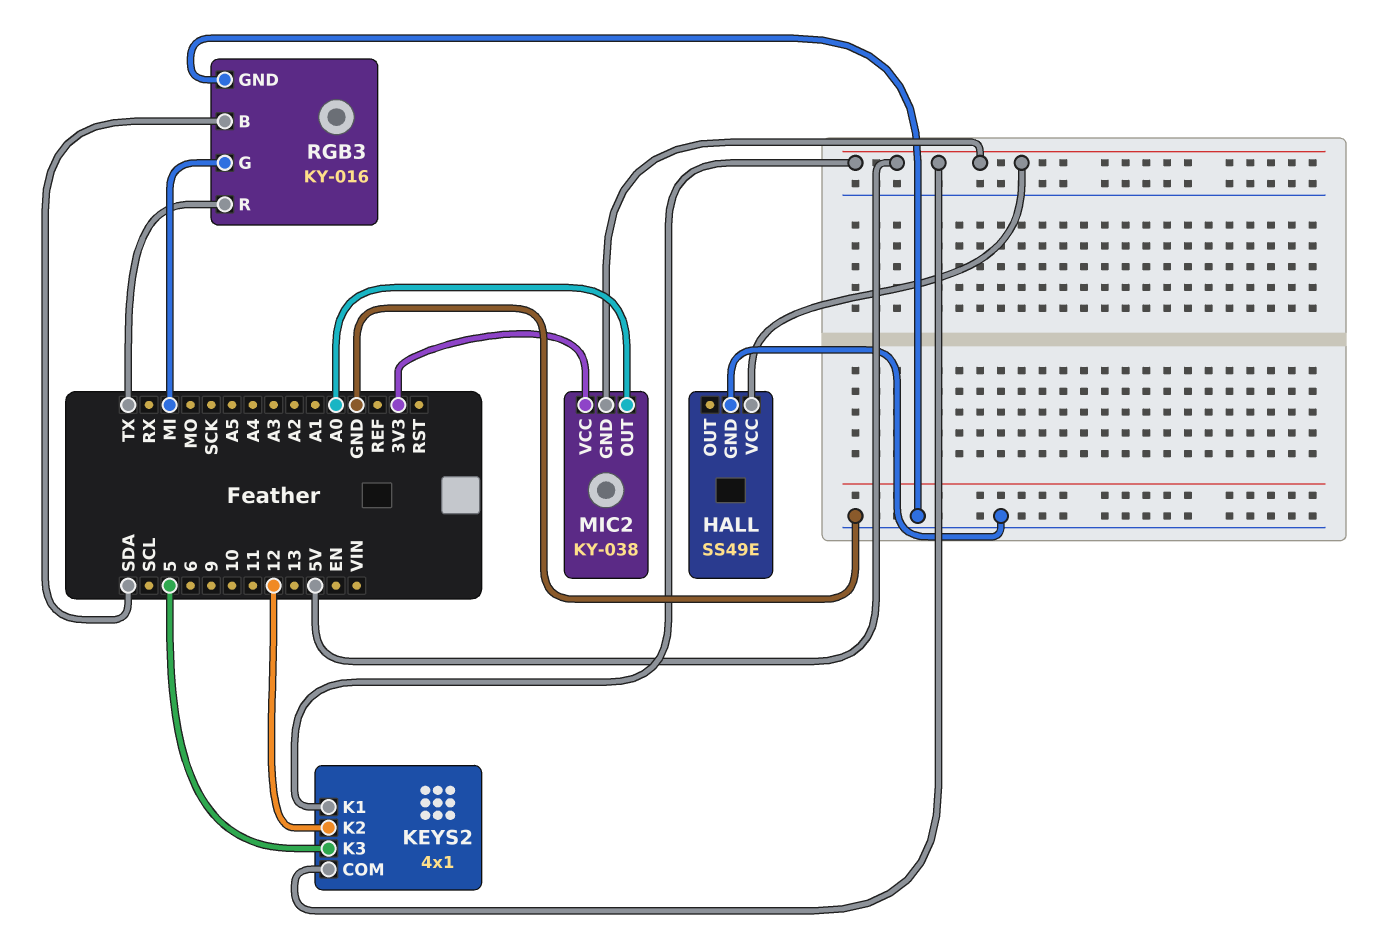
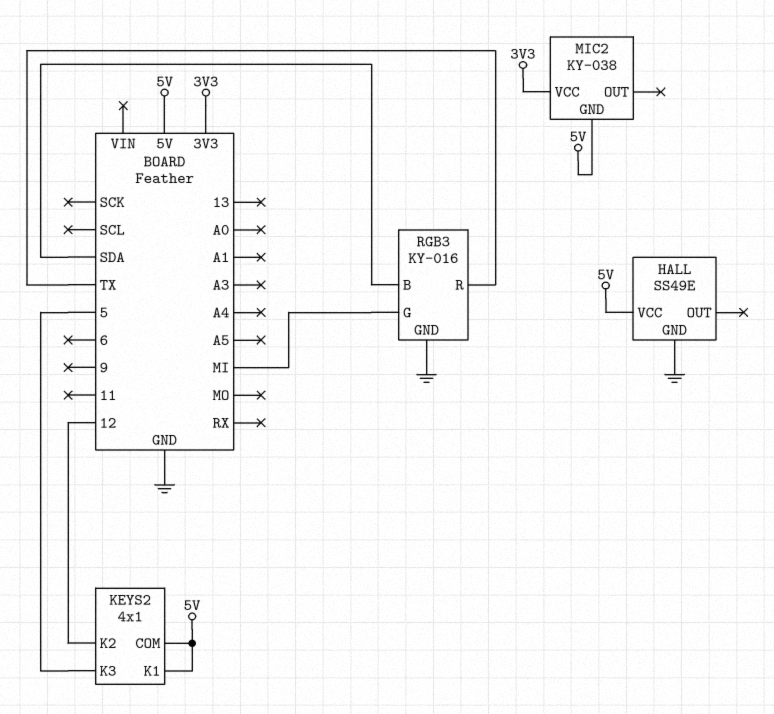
MIC2 pin OUT: A0 -> none

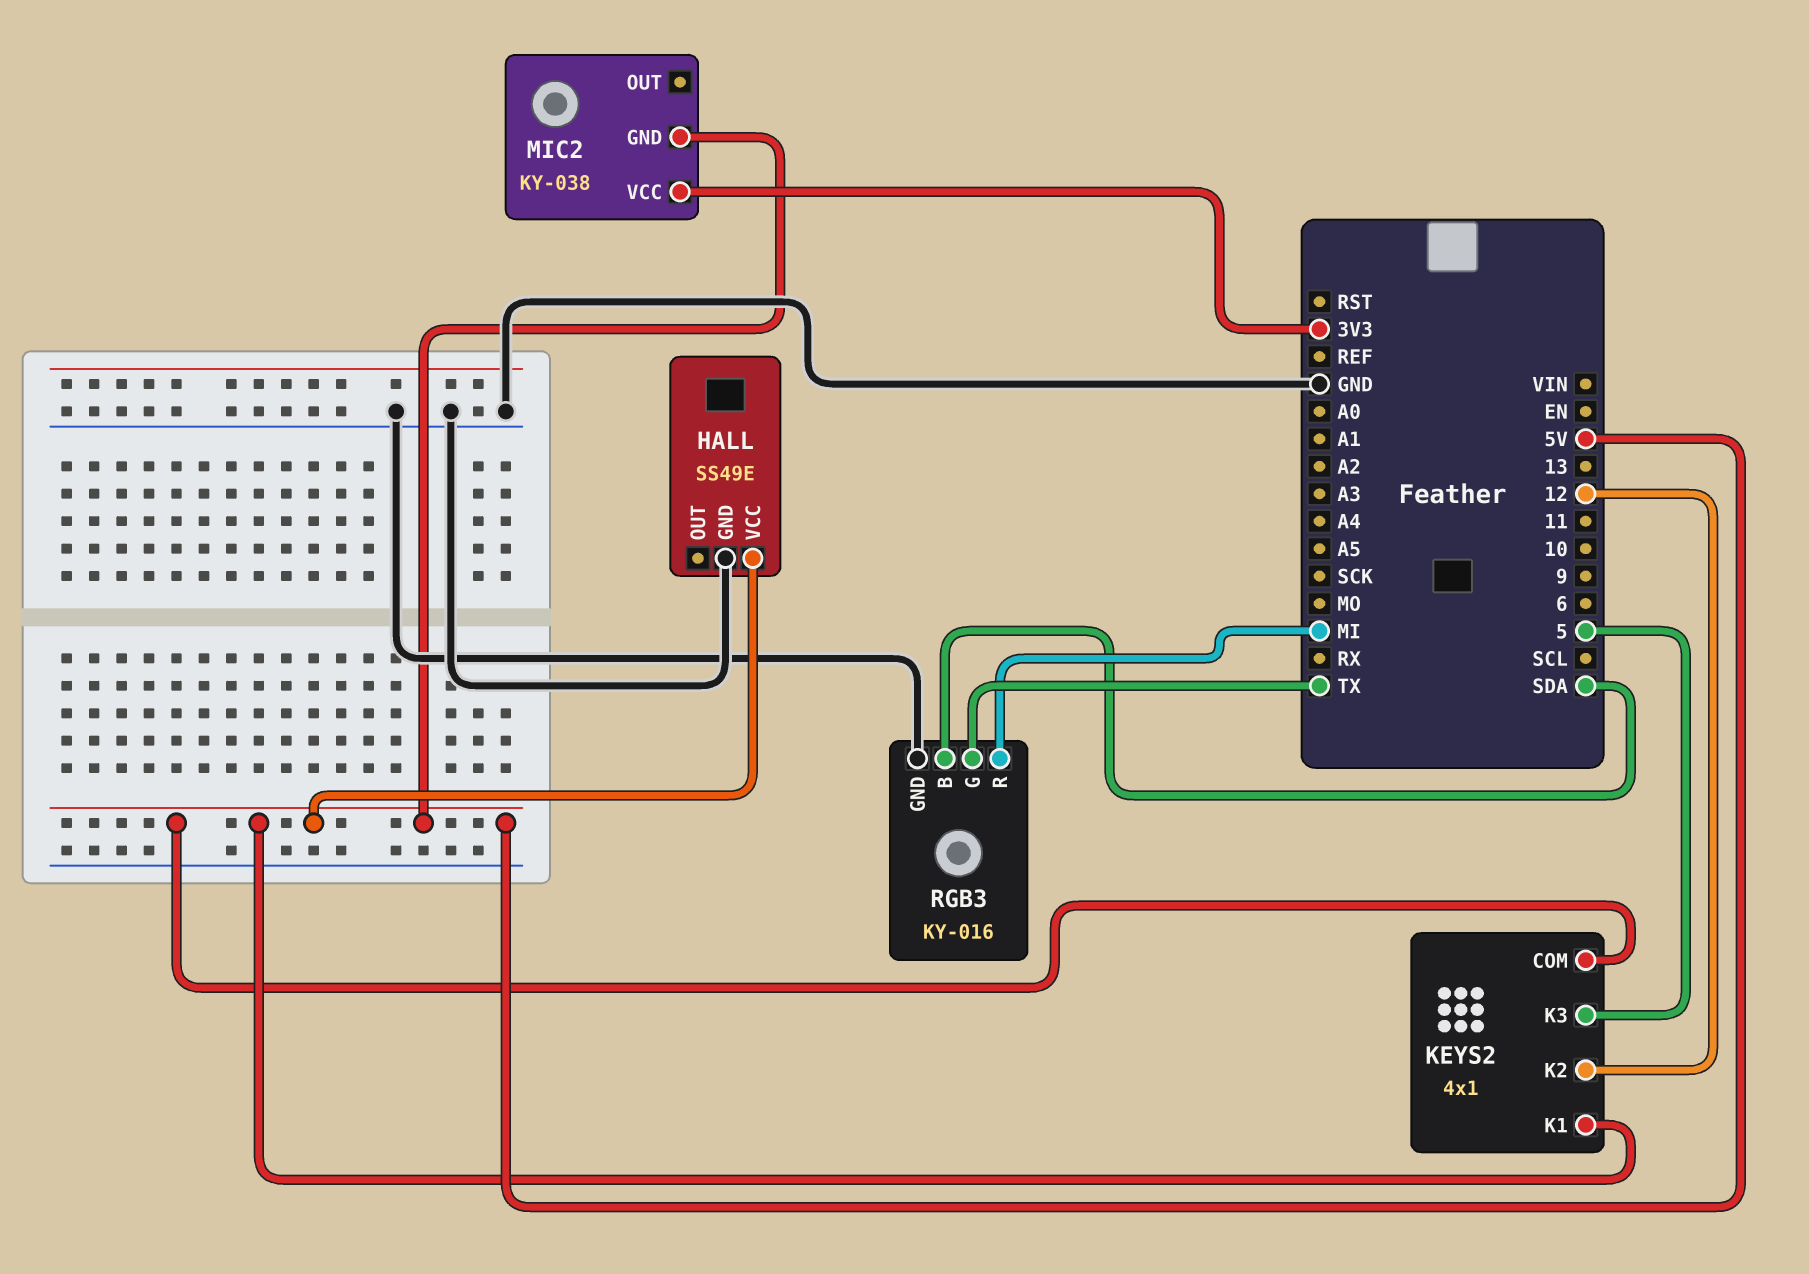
RGB3 pin G: MI -> TX
RGB3 pin R: TX -> MI

